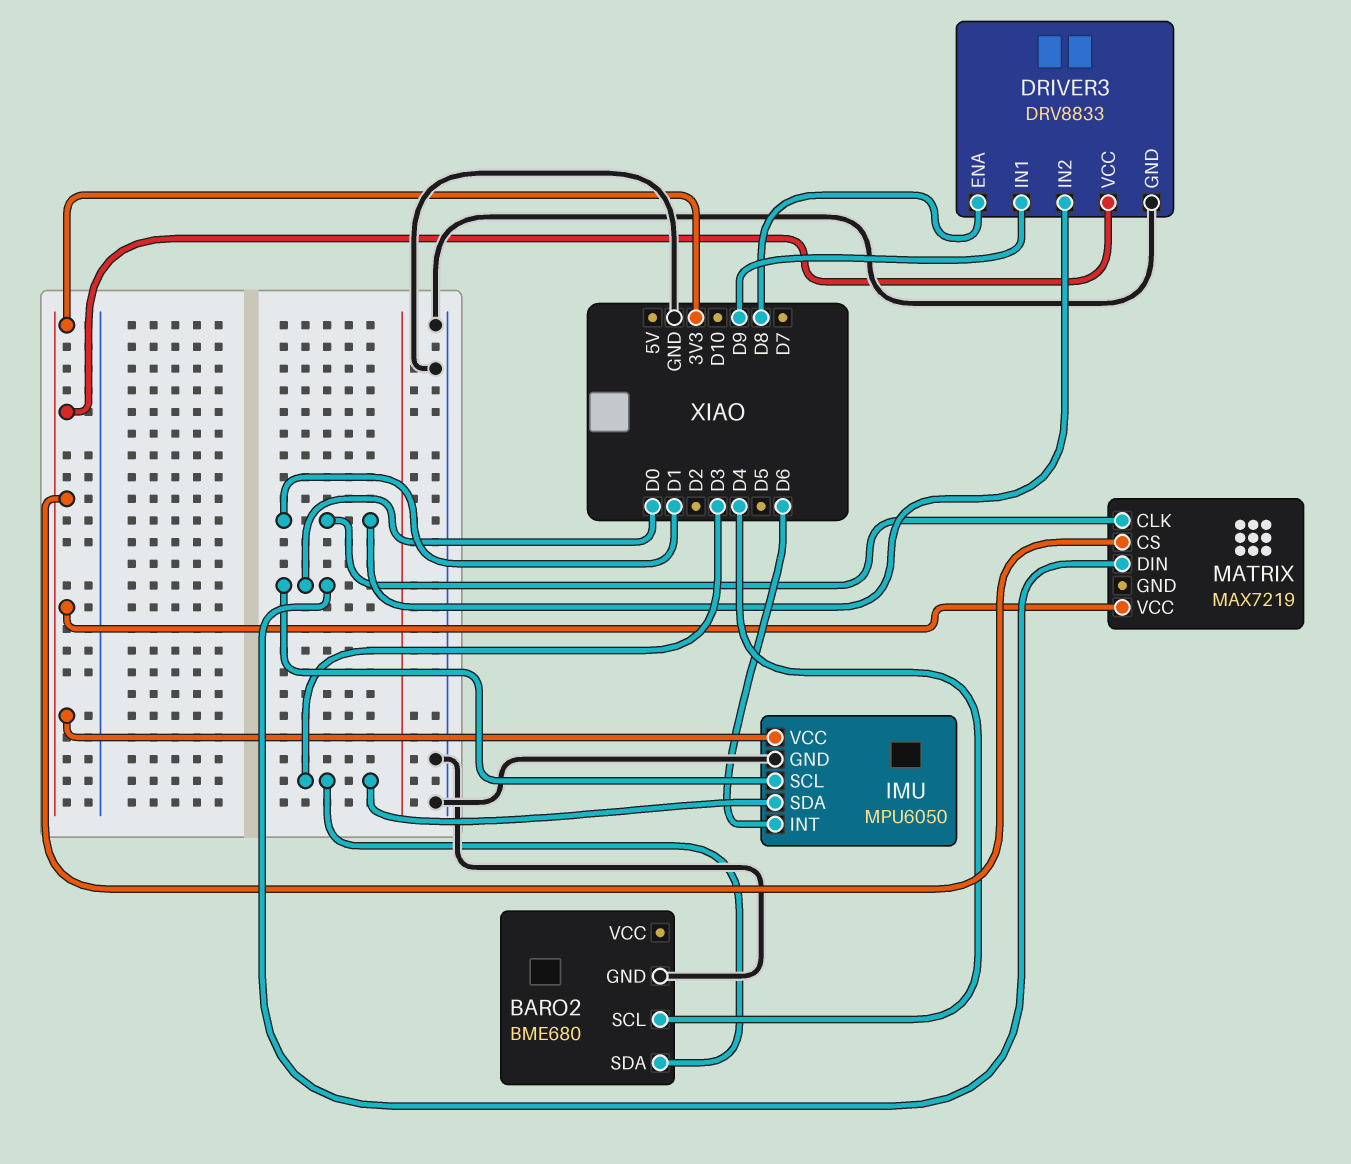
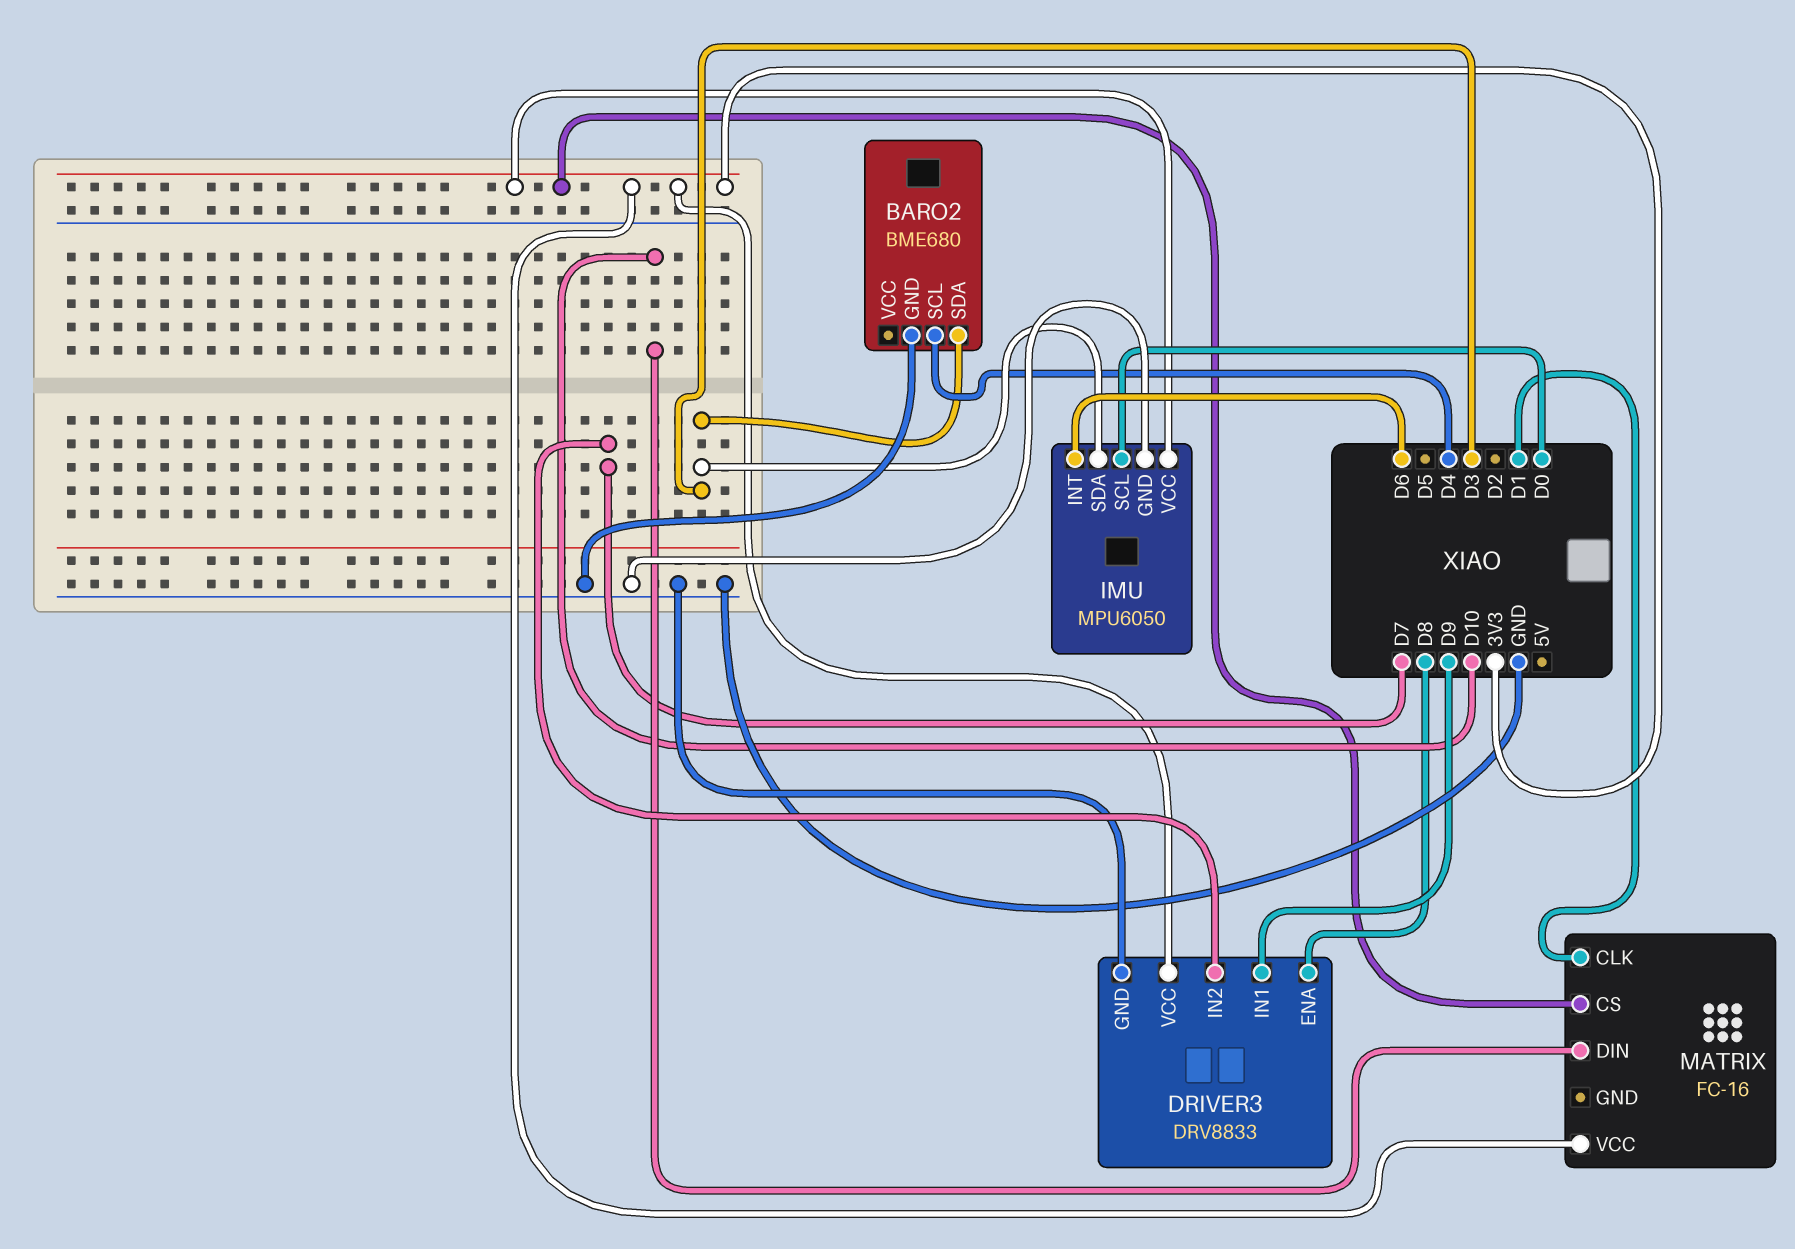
DRIVER3 pin IN2: D1 -> D7
MATRIX: MAX7219 -> FC-16
MATRIX pin DIN: D0 -> D10

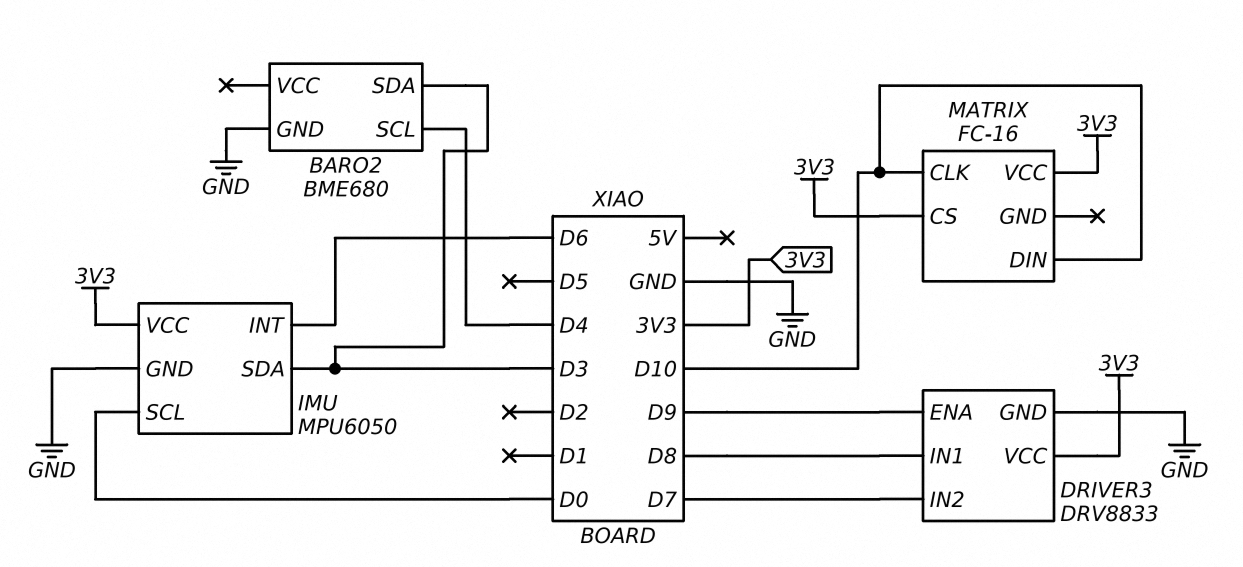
DRIVER3 pin ENA: D8 -> D9
DRIVER3 pin IN1: D9 -> D8
MATRIX pin CLK: D1 -> D10

